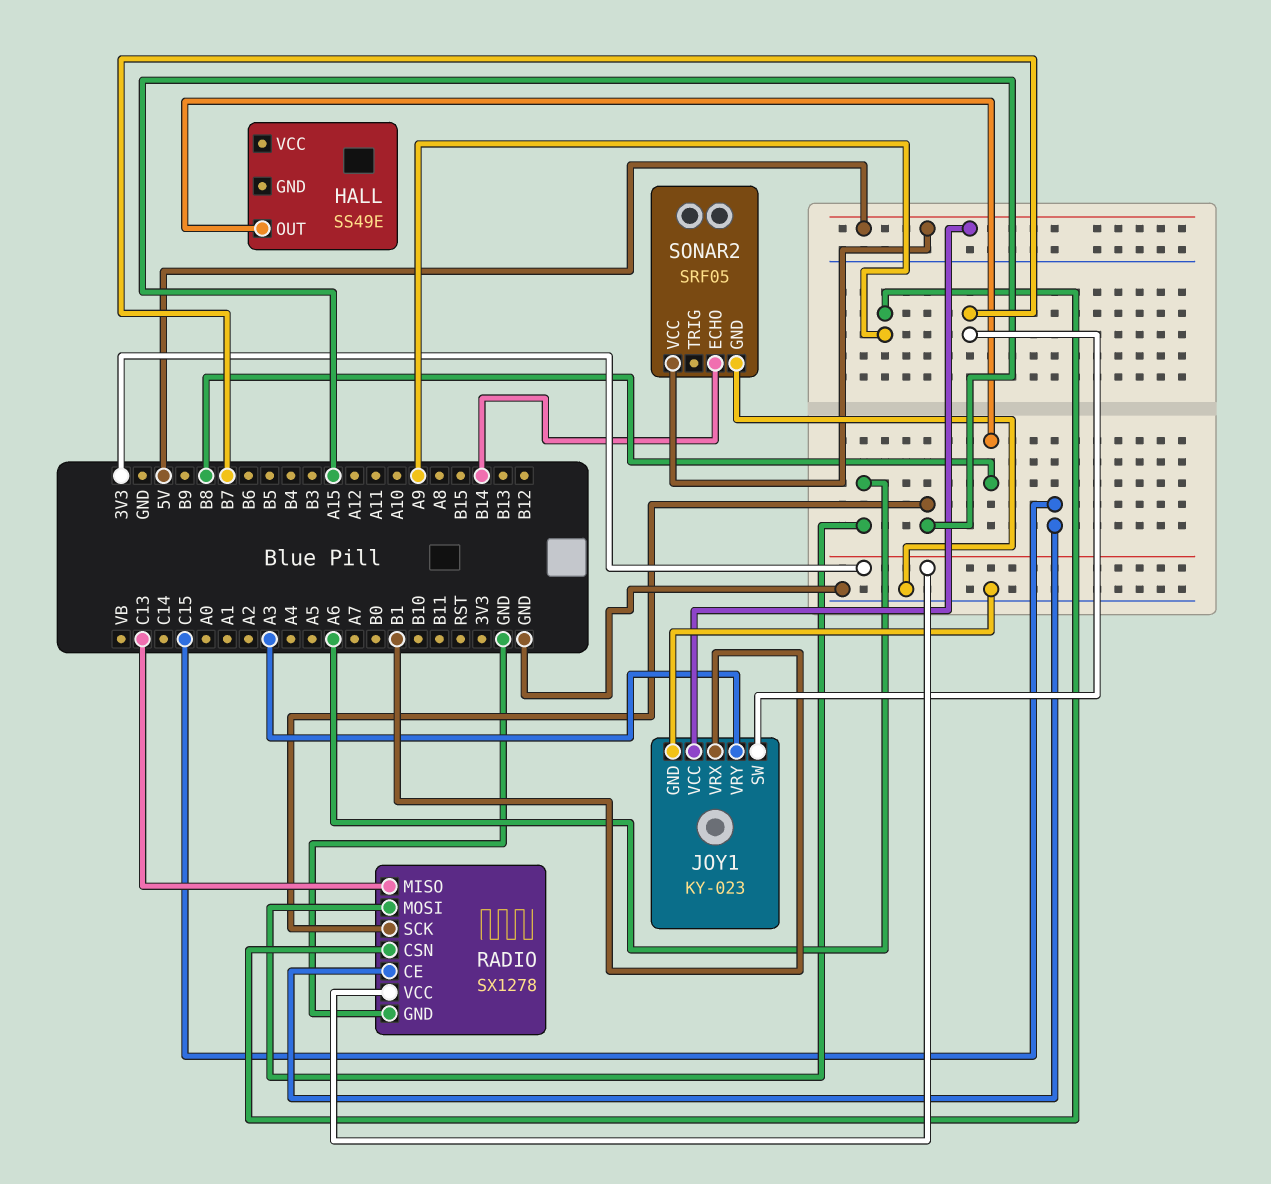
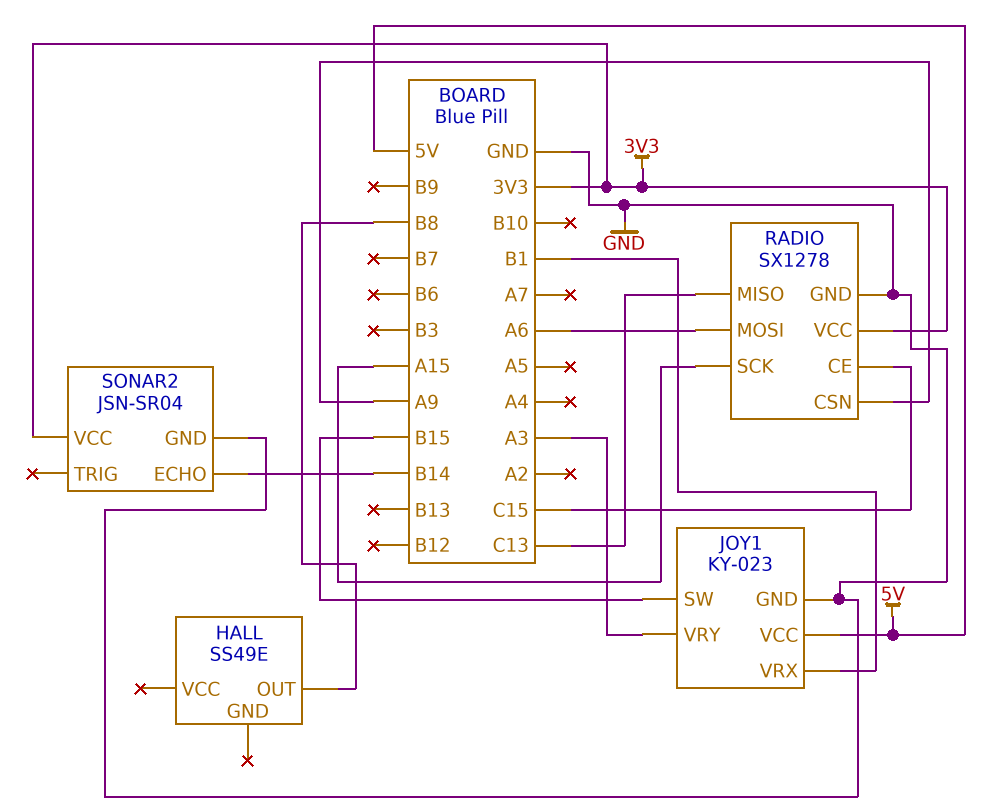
JOY1 pin SW: B7 -> B15
SONAR2: SRF05 -> JSN-SR04
SONAR2 pin VCC: 5V -> 3V3

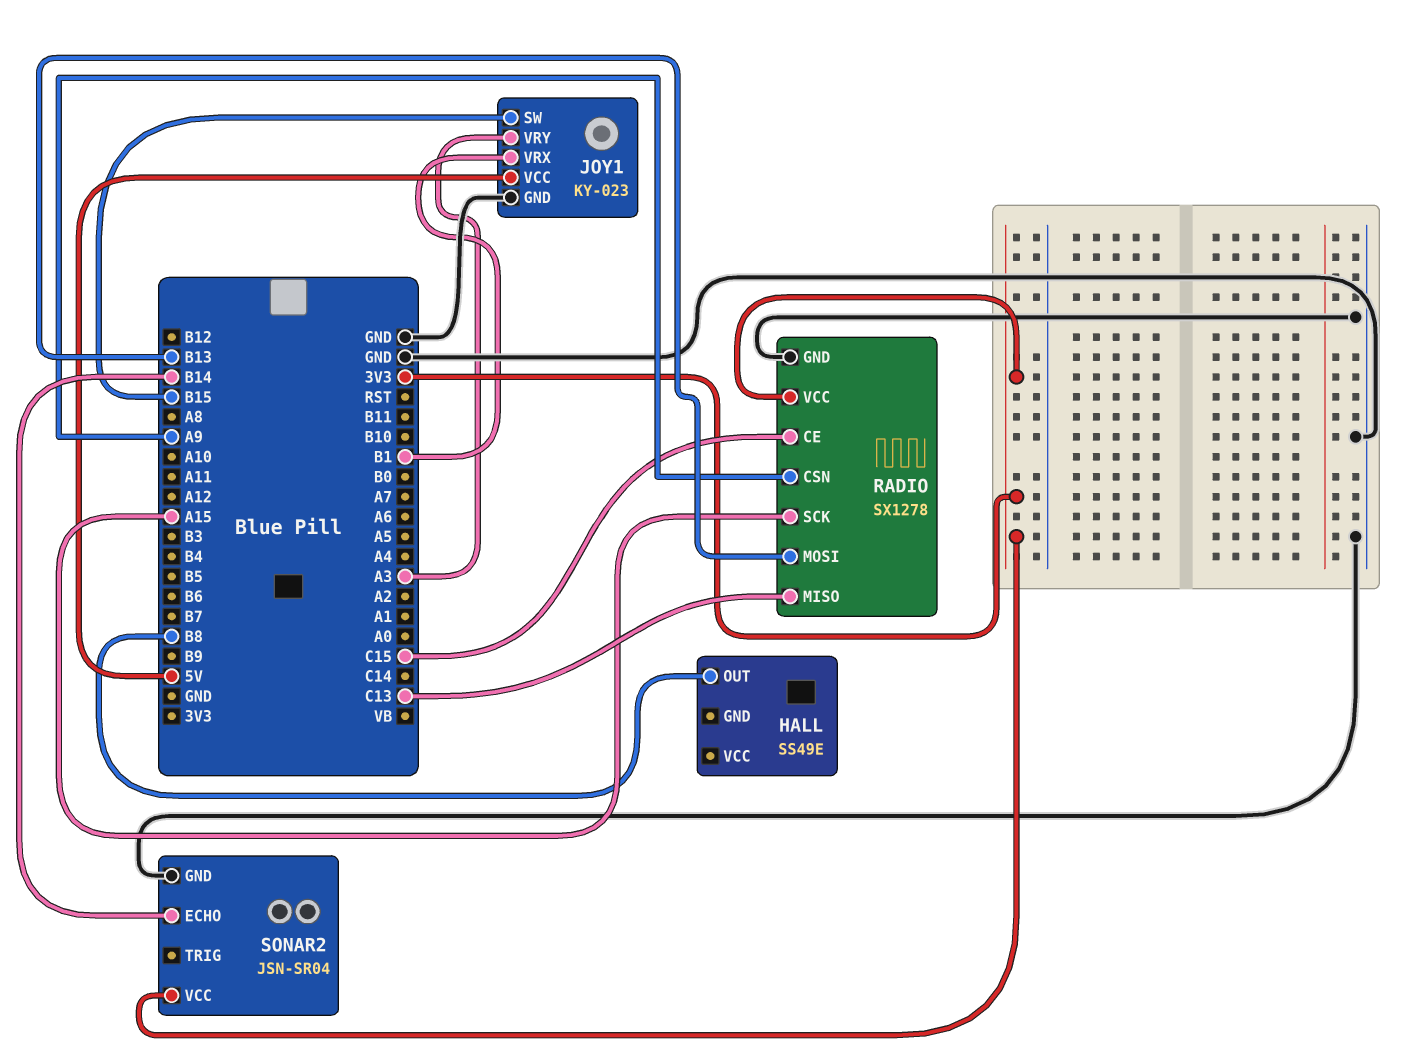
RADIO pin MOSI: A6 -> B13

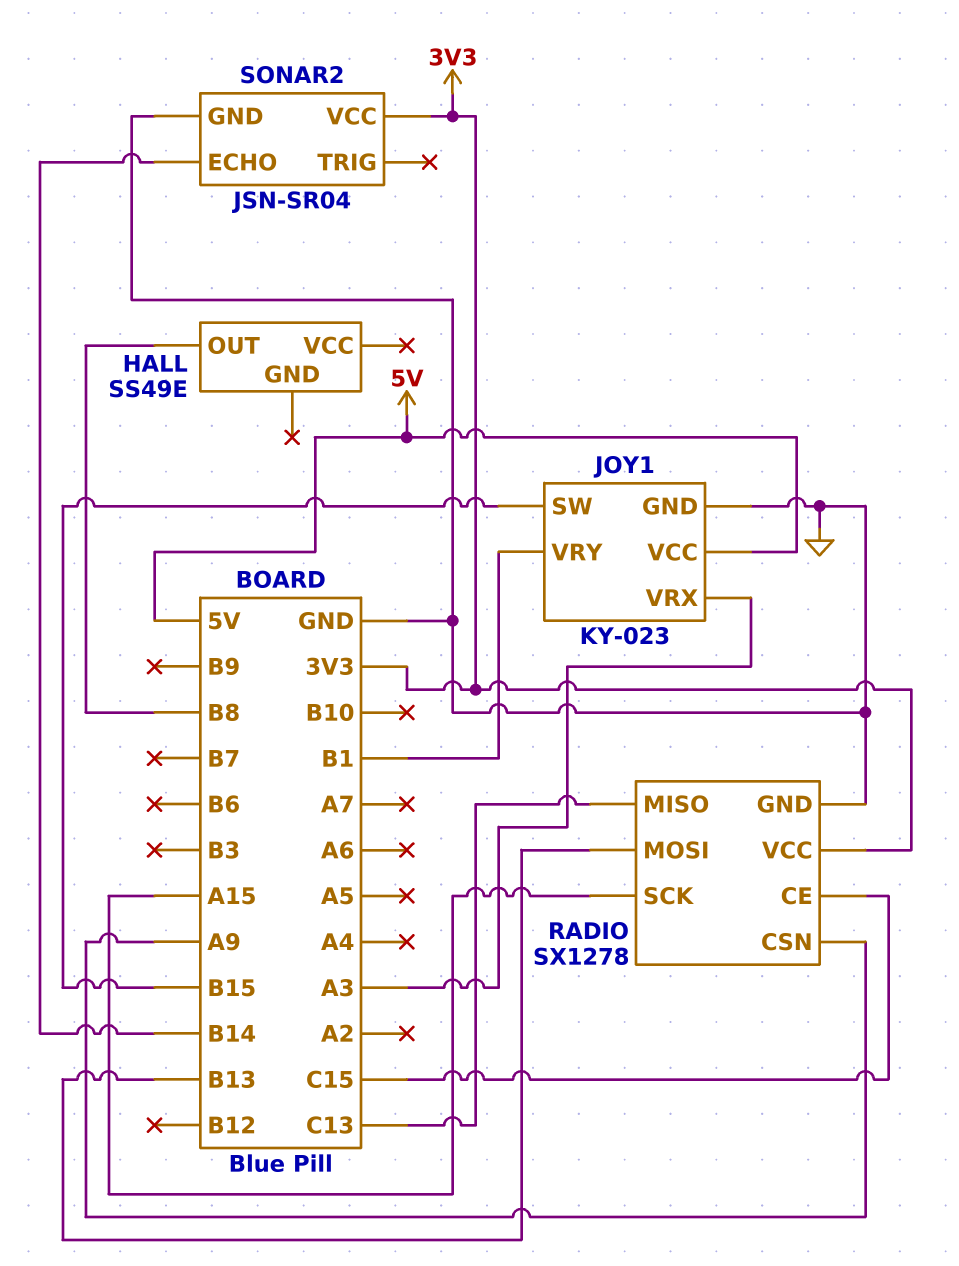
JOY1 pin VRX: B1 -> A3
JOY1 pin VRY: A3 -> B1

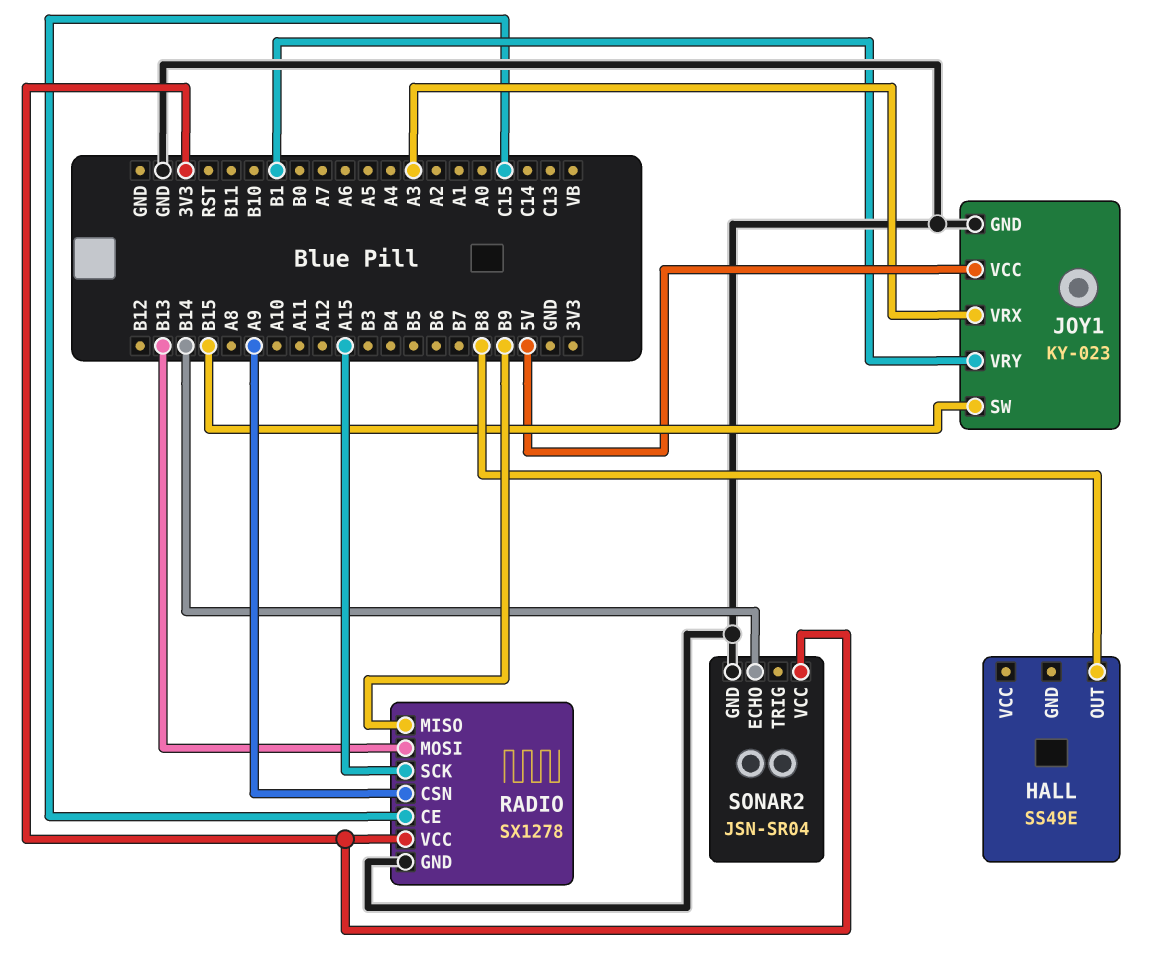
RADIO pin MISO: C13 -> B9

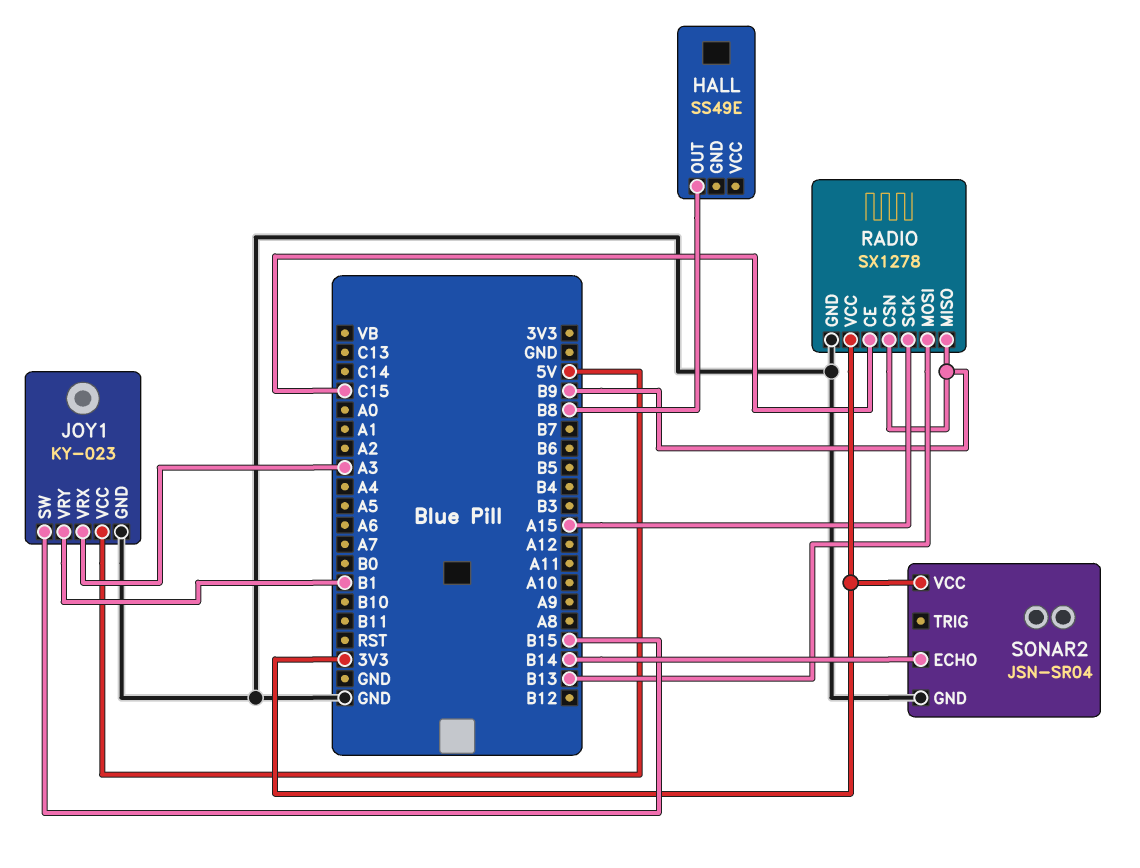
RADIO pin CSN: A9 -> B9

